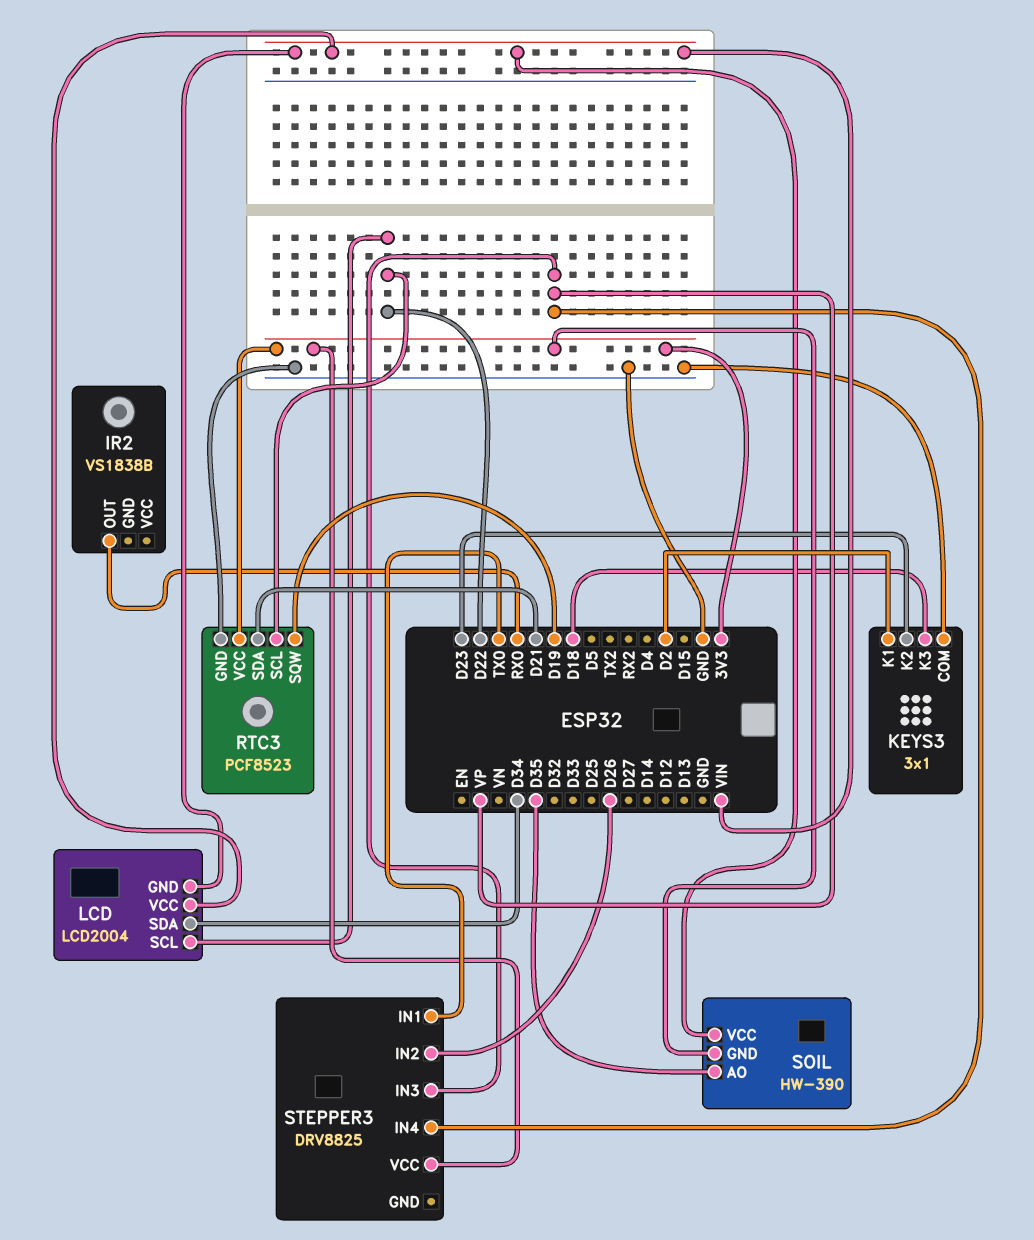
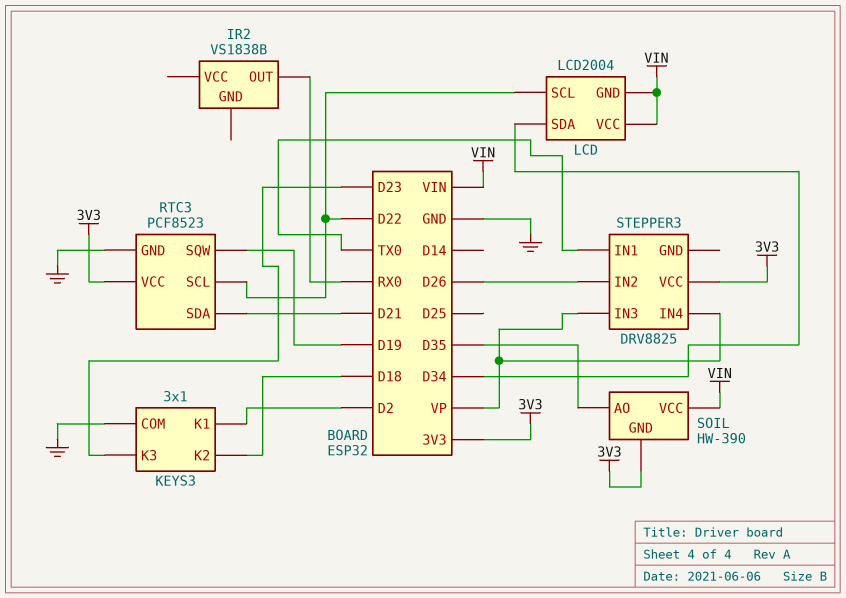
KEYS3 pin K2: D23 -> D18
KEYS3 pin K3: D18 -> D23

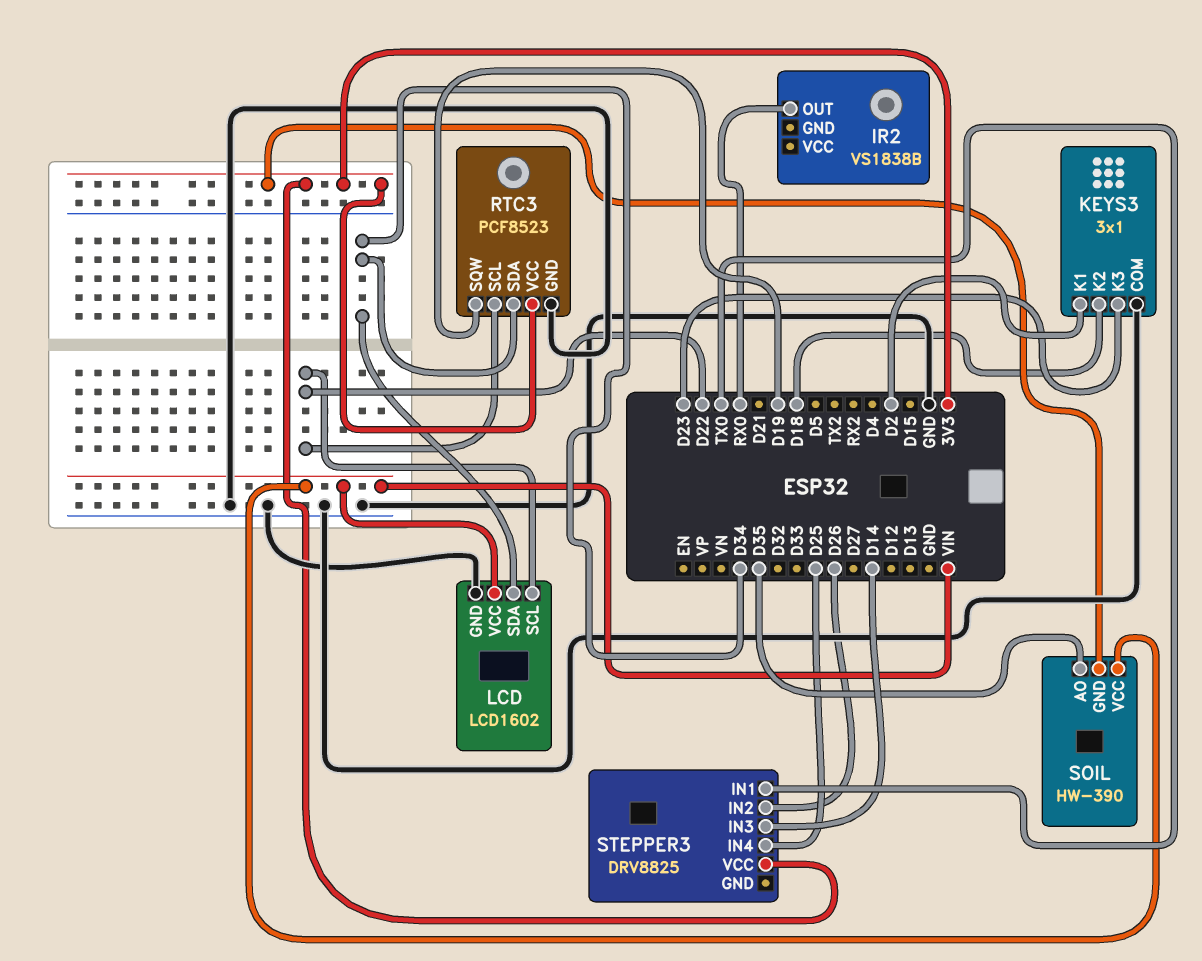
LCD: LCD2004 -> LCD1602
LCD pin GND: VIN -> GND
RTC3 pin SDA: D21 -> D34
STEPPER3 pin IN3: VP -> D14
STEPPER3 pin IN4: VP -> D25

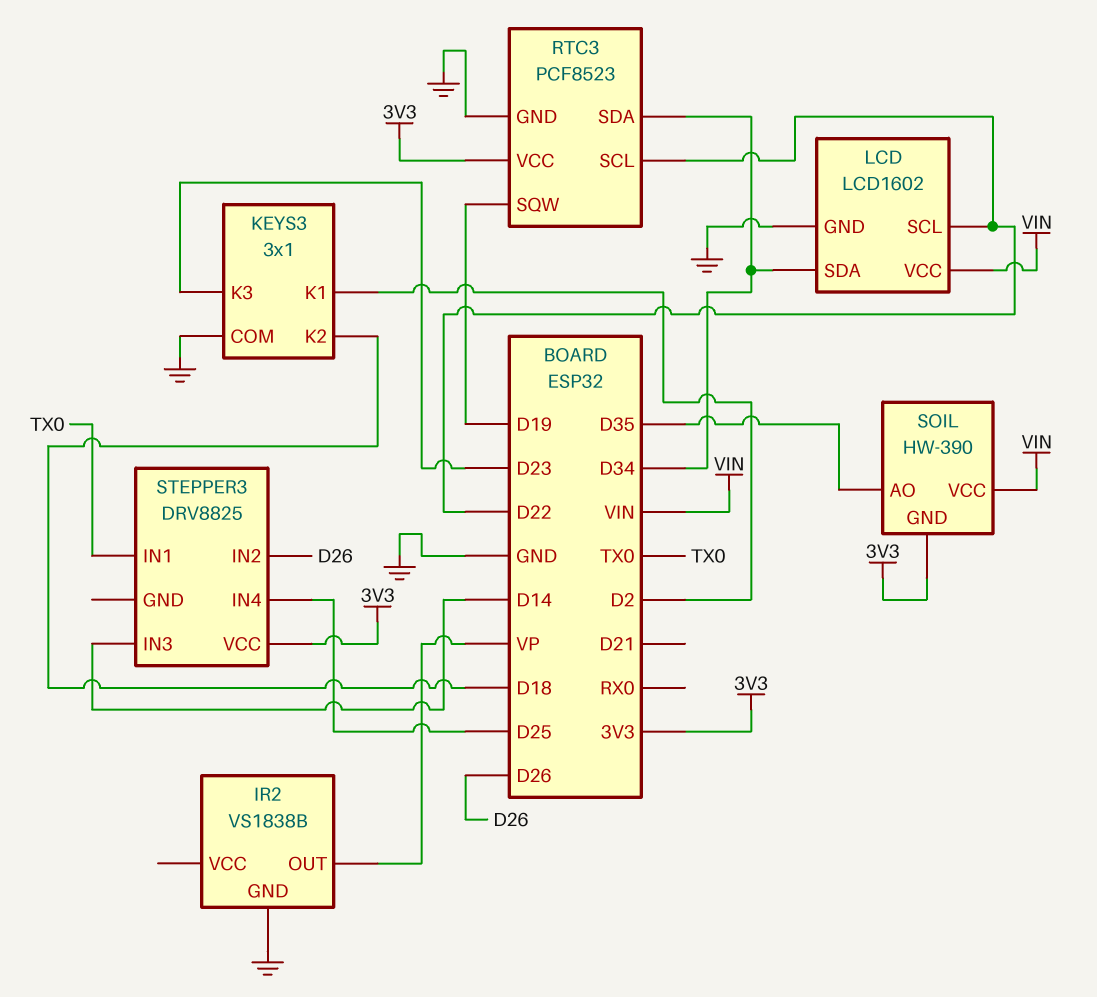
IR2 pin GND: none -> GND
IR2 pin OUT: RX0 -> VP

